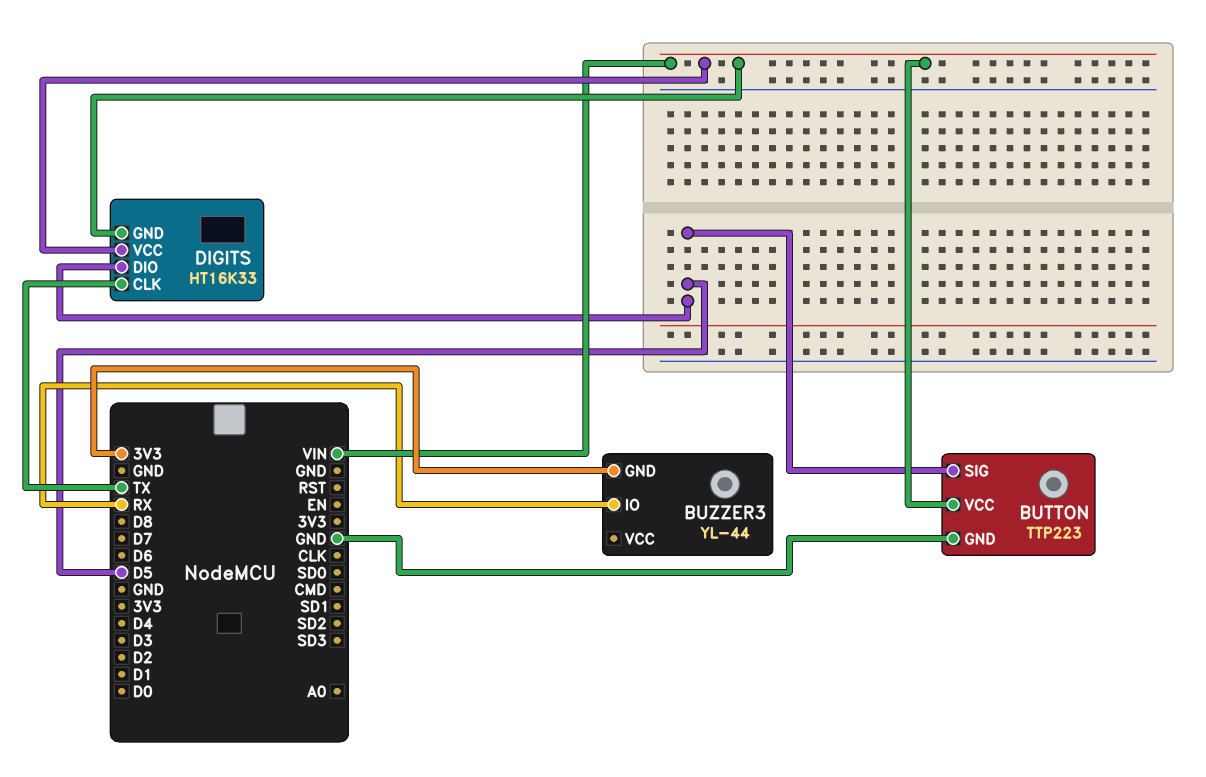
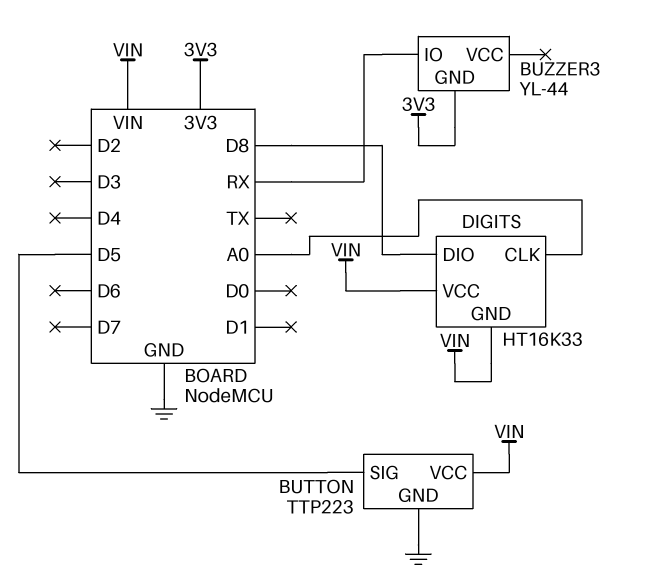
DIGITS pin CLK: TX -> A0
DIGITS pin DIO: D5 -> D8

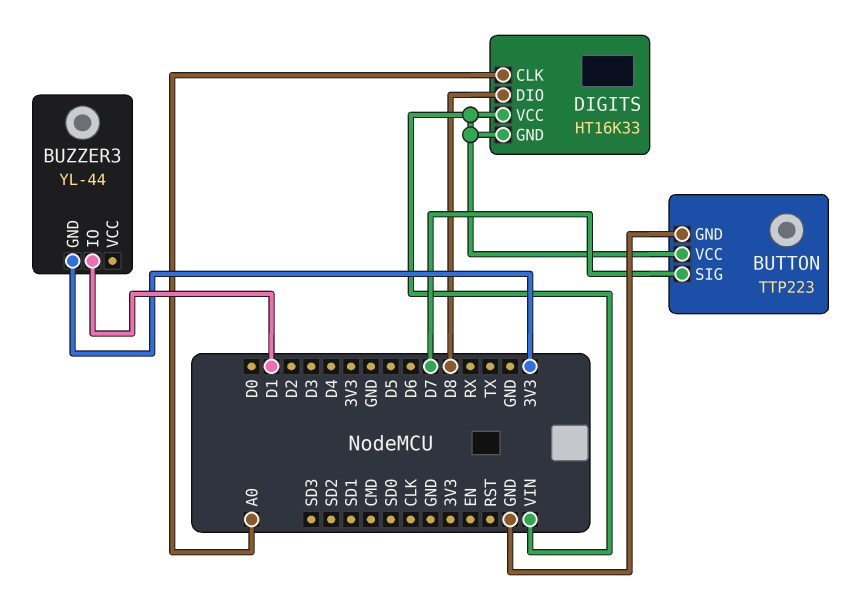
BUTTON pin SIG: D5 -> D7
BUZZER3 pin IO: RX -> D1

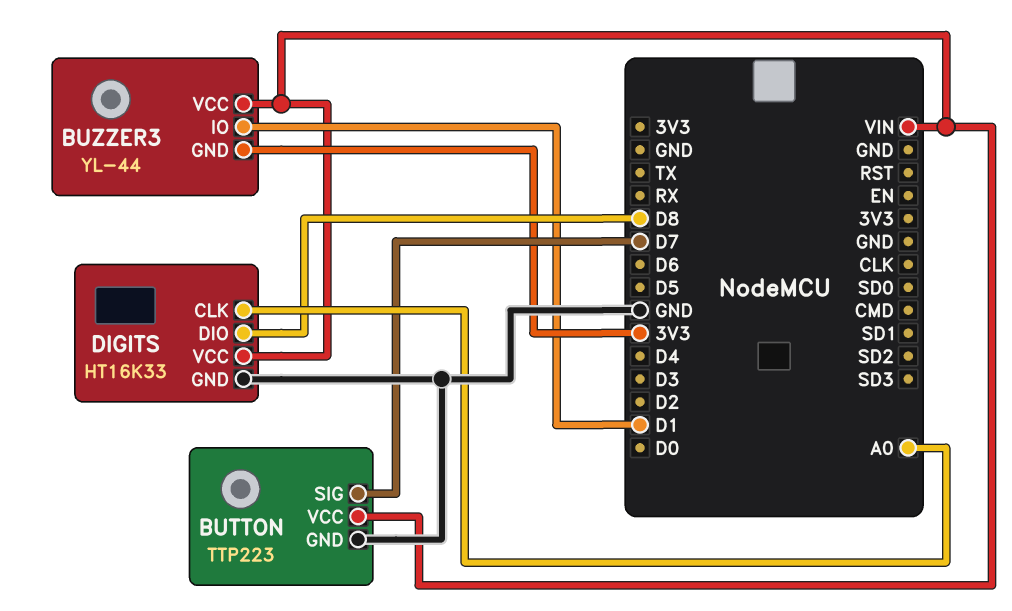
BUZZER3 pin VCC: none -> VIN
DIGITS pin GND: VIN -> GND

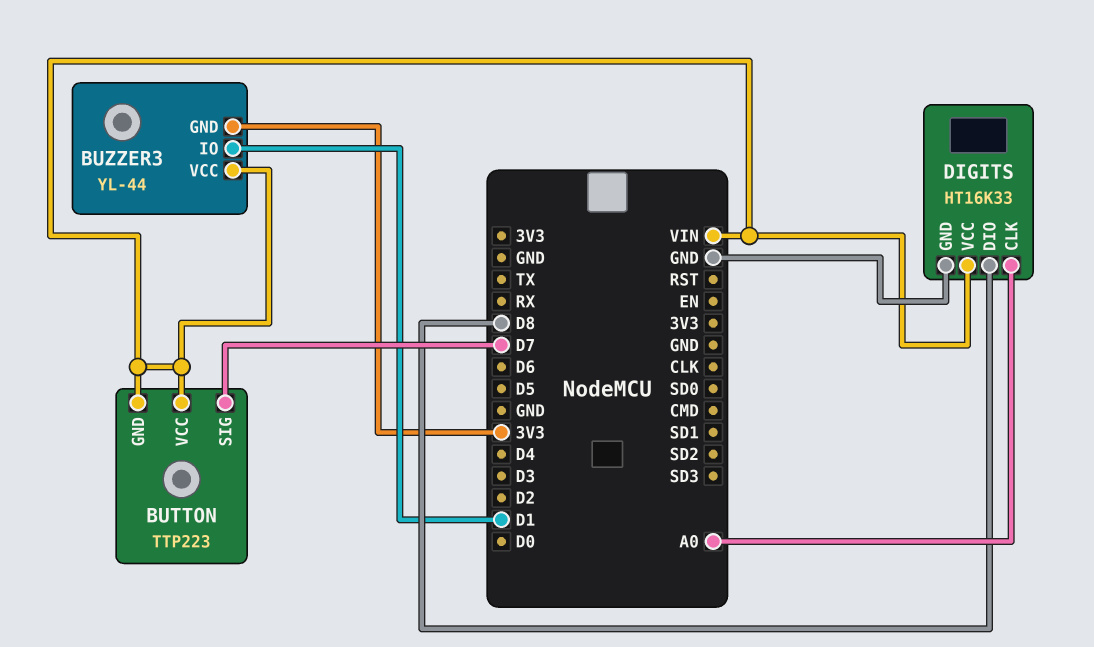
BUTTON pin GND: GND -> VIN

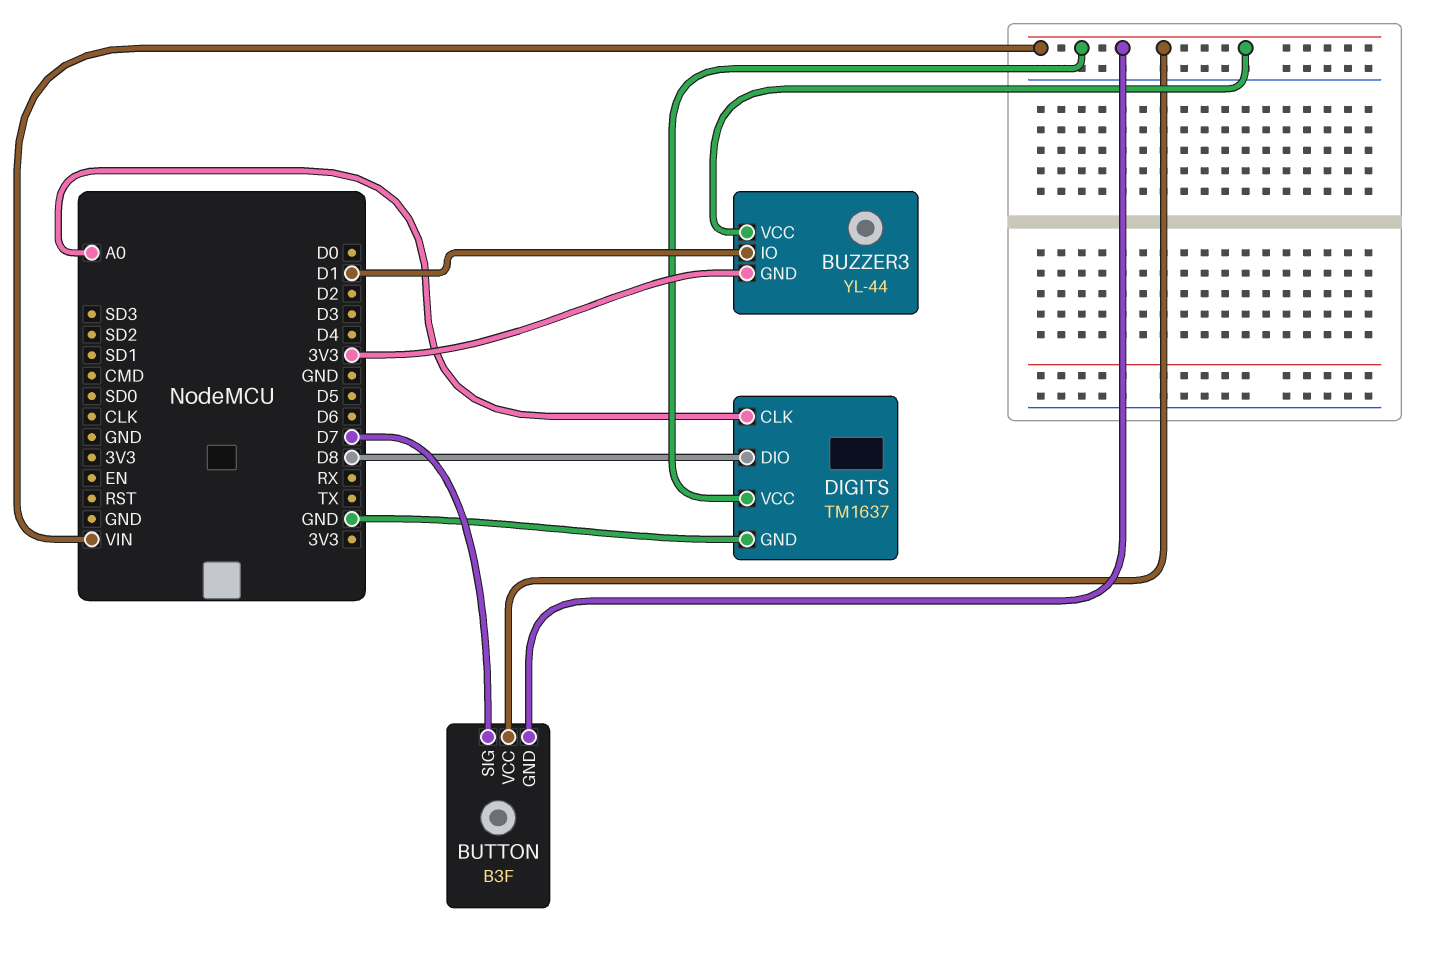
BUTTON: TTP223 -> B3F
DIGITS: HT16K33 -> TM1637

